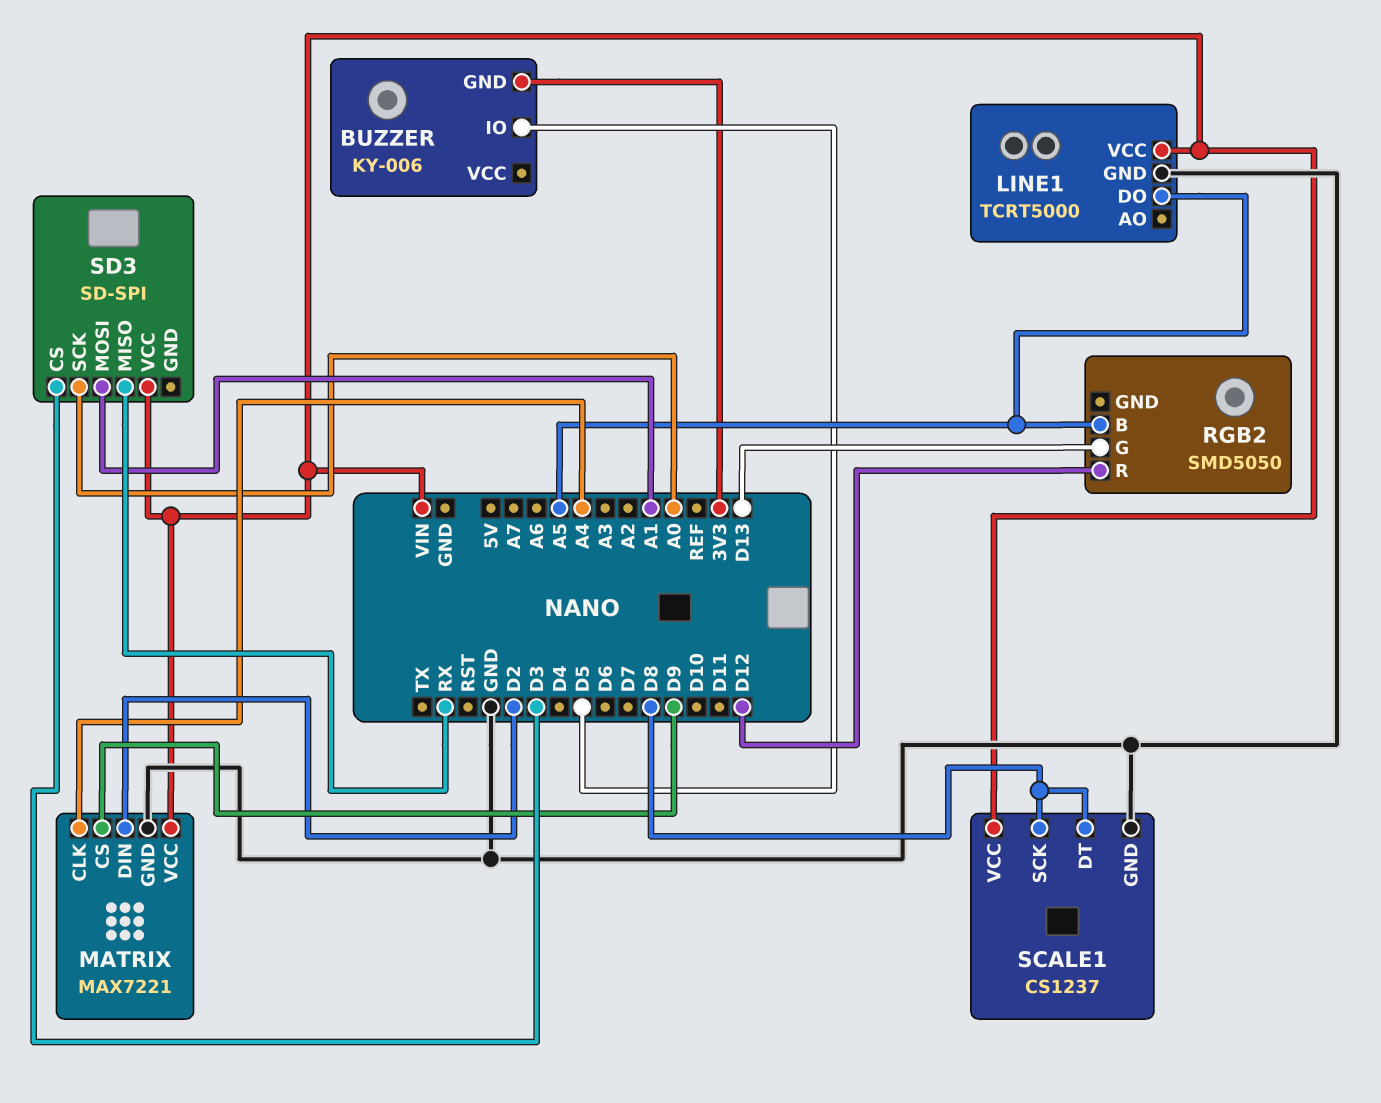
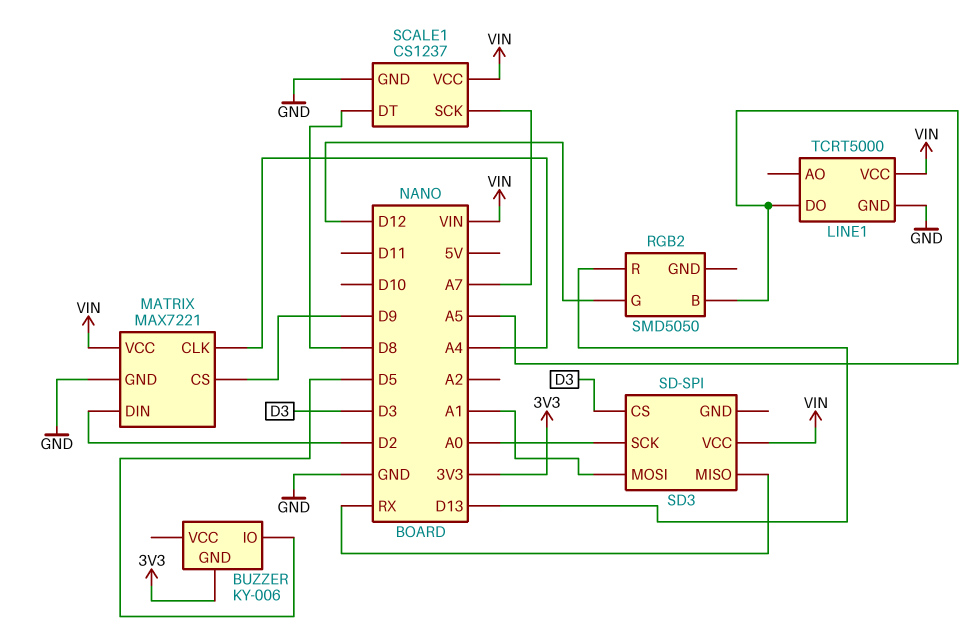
RGB2 pin G: D13 -> D12
RGB2 pin R: D12 -> D13
SCALE1 pin SCK: D8 -> A7

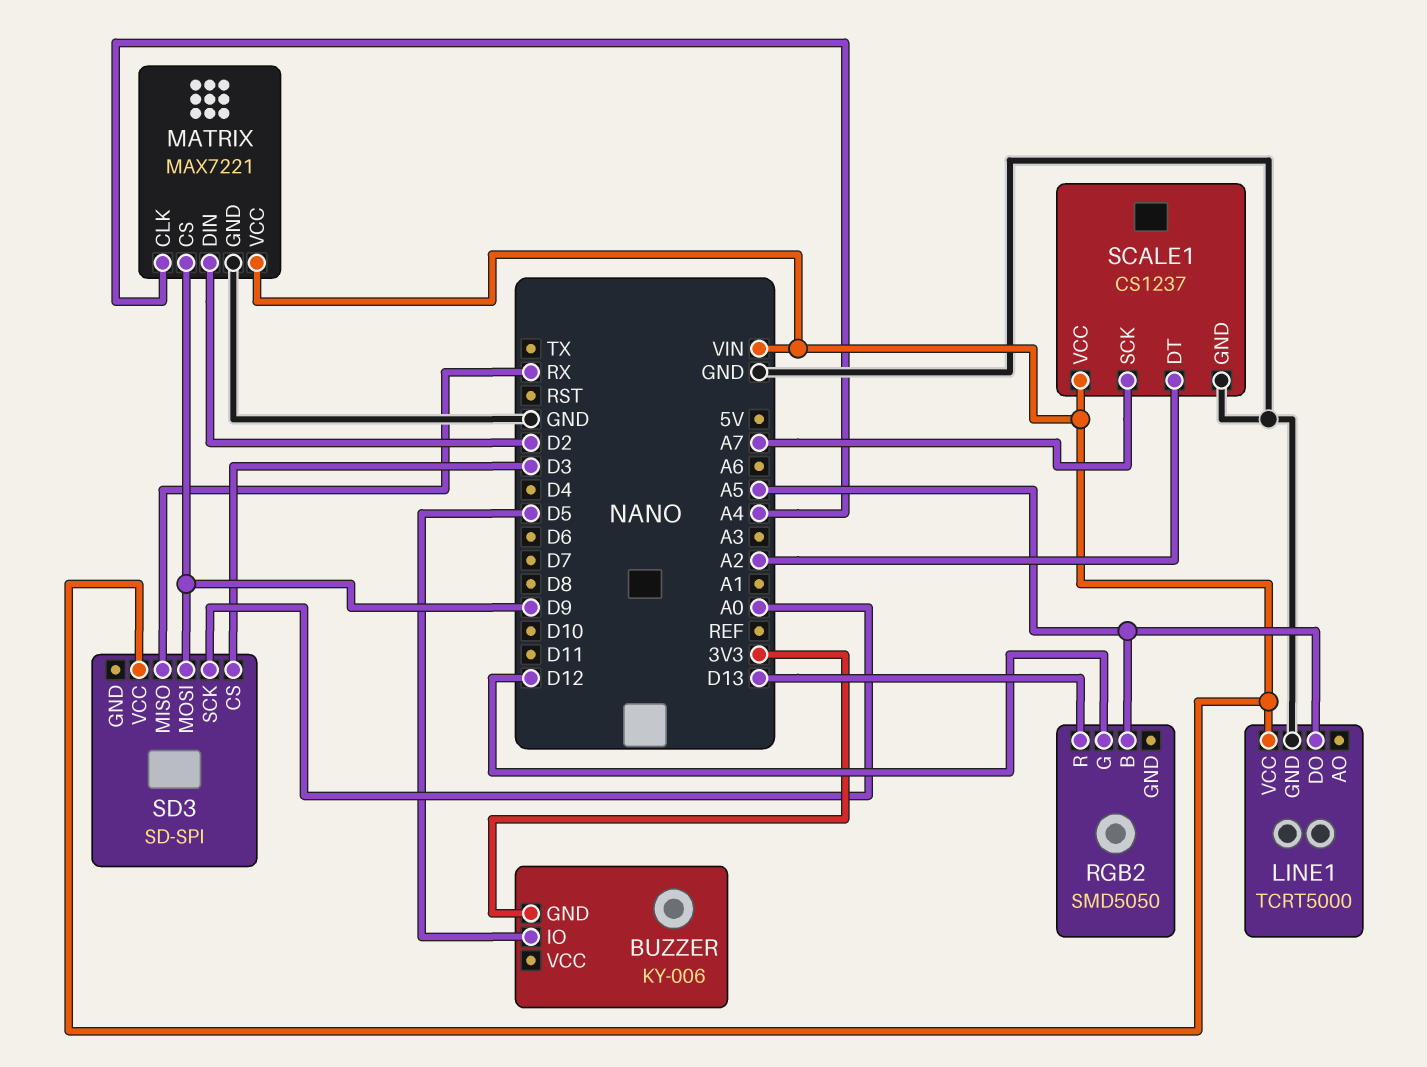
SCALE1 pin DT: D8 -> A2
SD3 pin MOSI: A1 -> D9

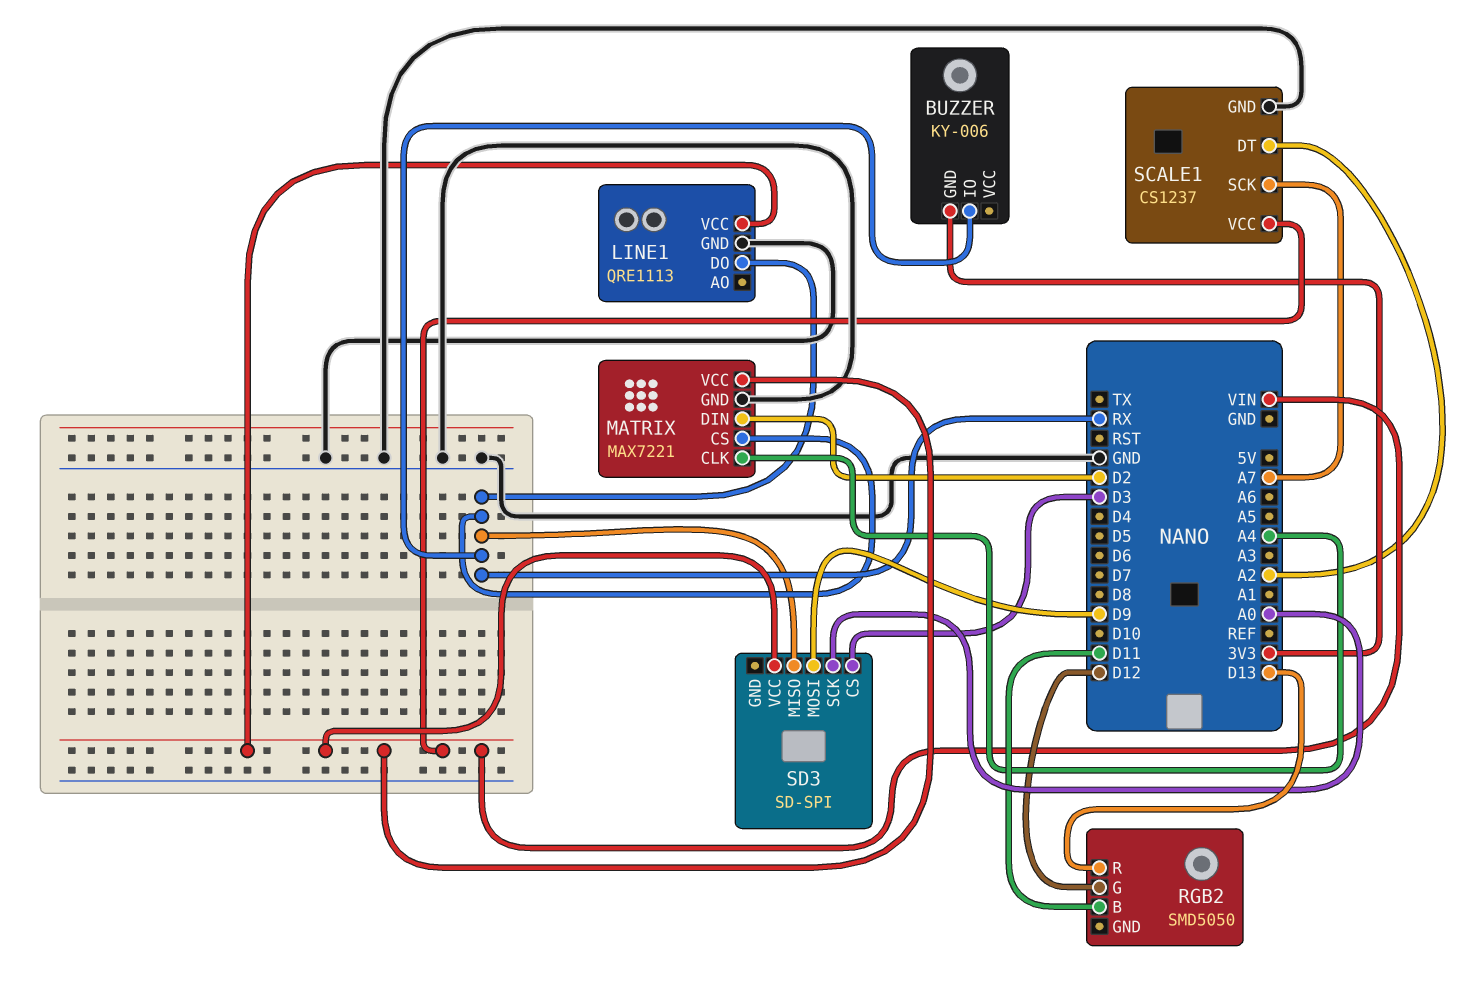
BUZZER pin IO: D5 -> RX
LINE1: TCRT5000 -> QRE1113
LINE1 pin DO: A5 -> RX
MATRIX pin CS: D9 -> RX
RGB2 pin B: A5 -> D11

